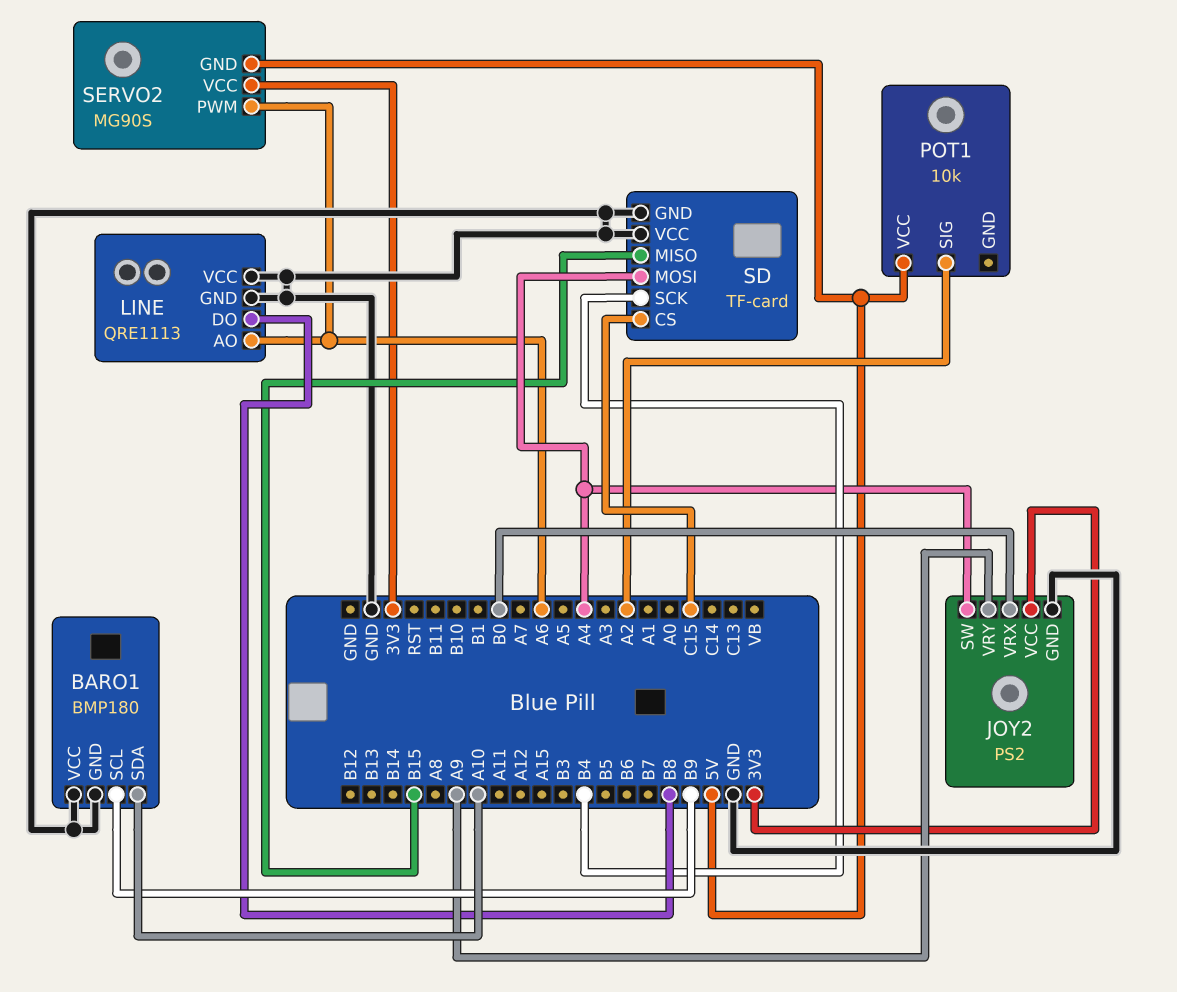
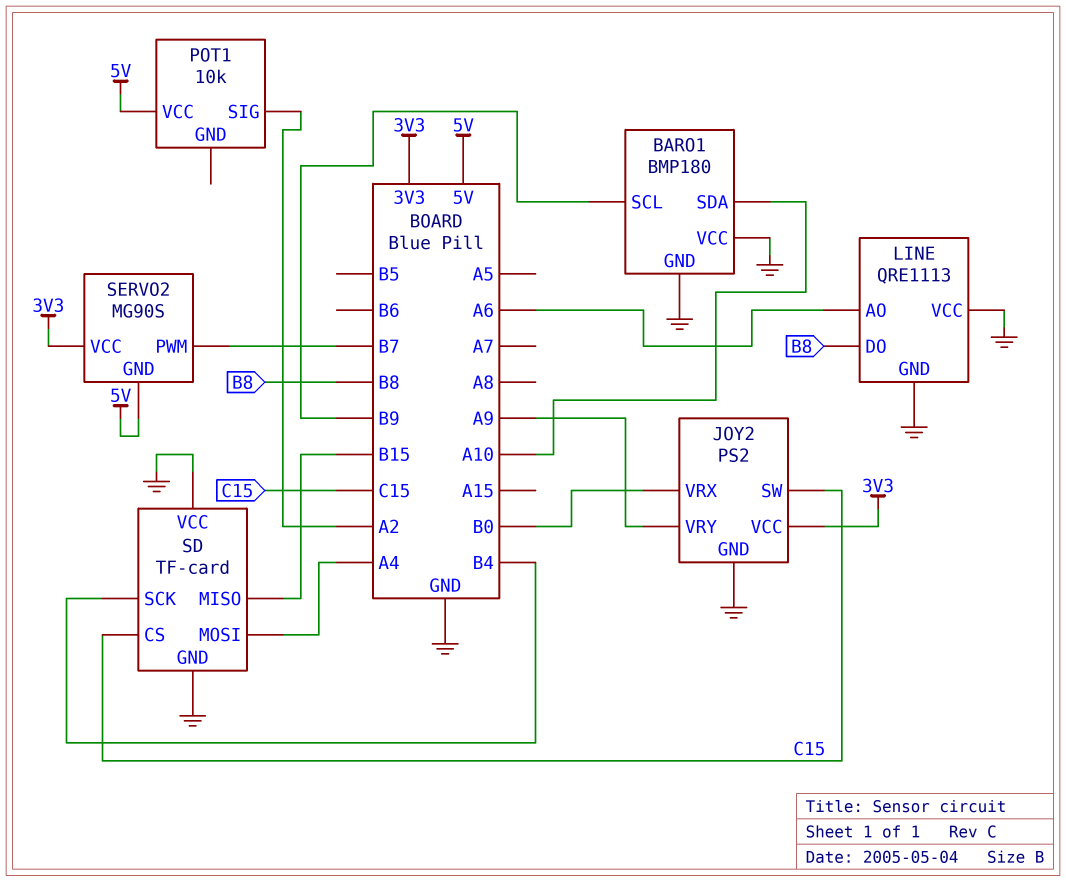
JOY2 pin SW: A4 -> C15
SERVO2 pin PWM: A6 -> B7

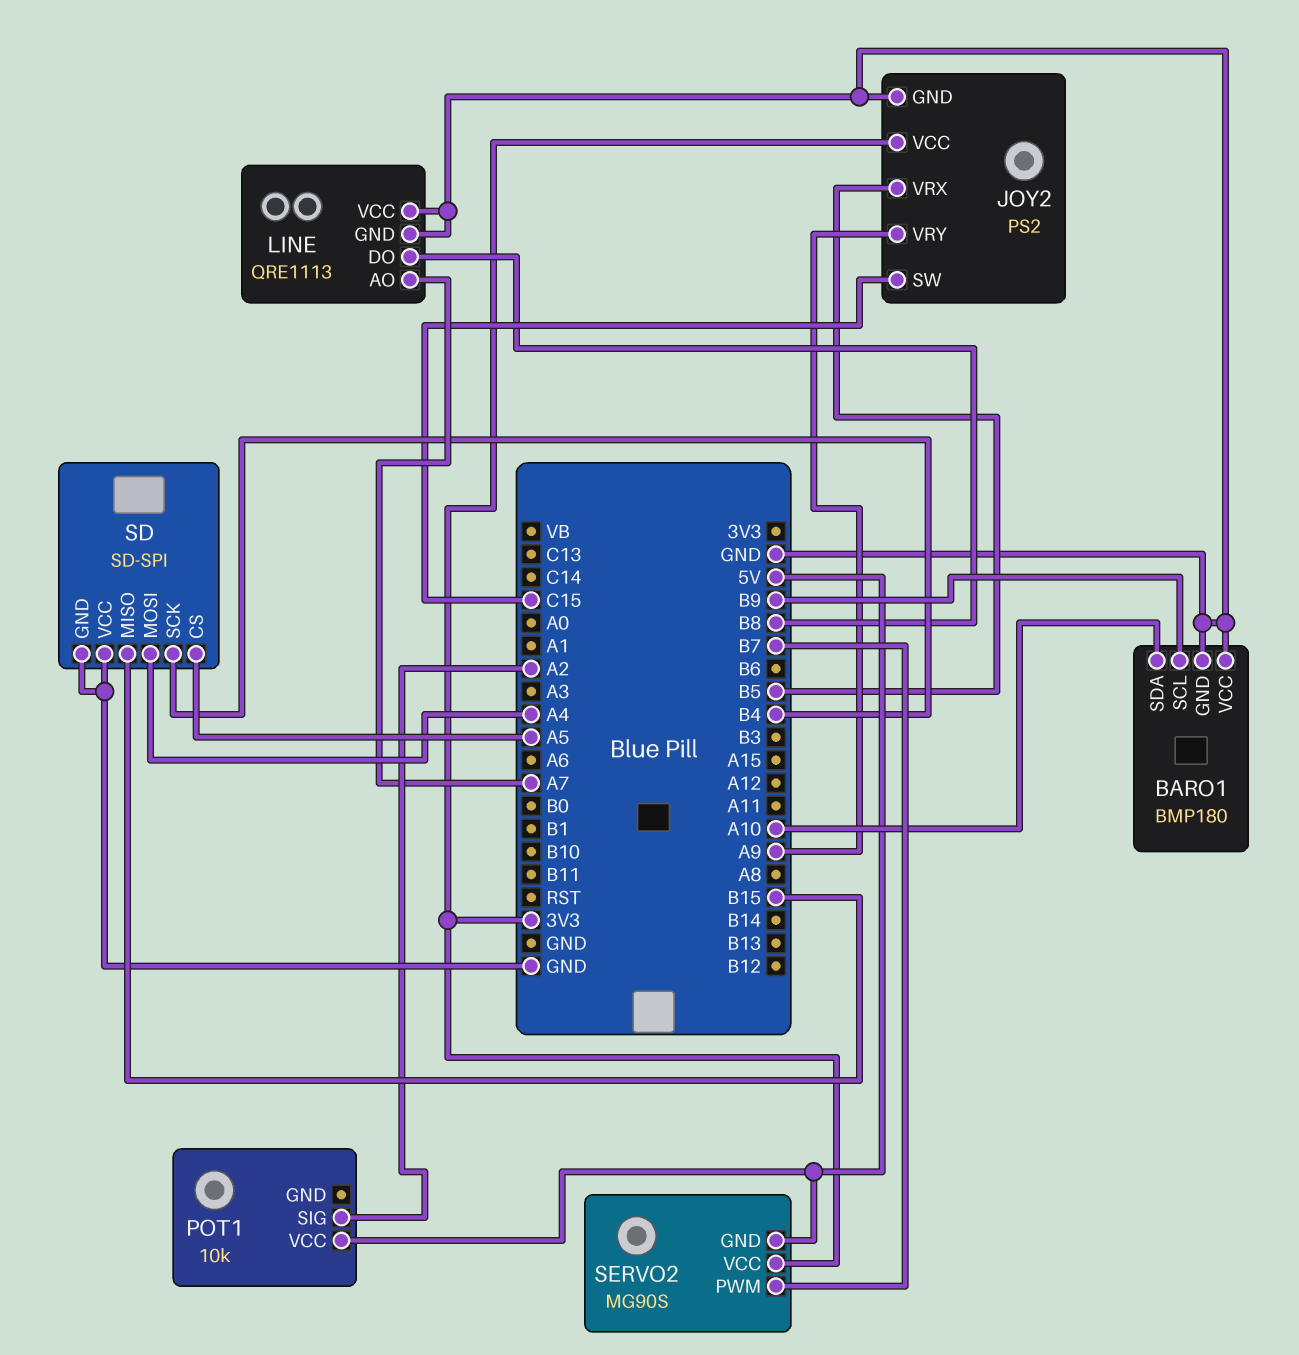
JOY2 pin VRX: B0 -> B5
LINE pin AO: A6 -> A7
SD: TF-card -> SD-SPI
SD pin CS: C15 -> A5

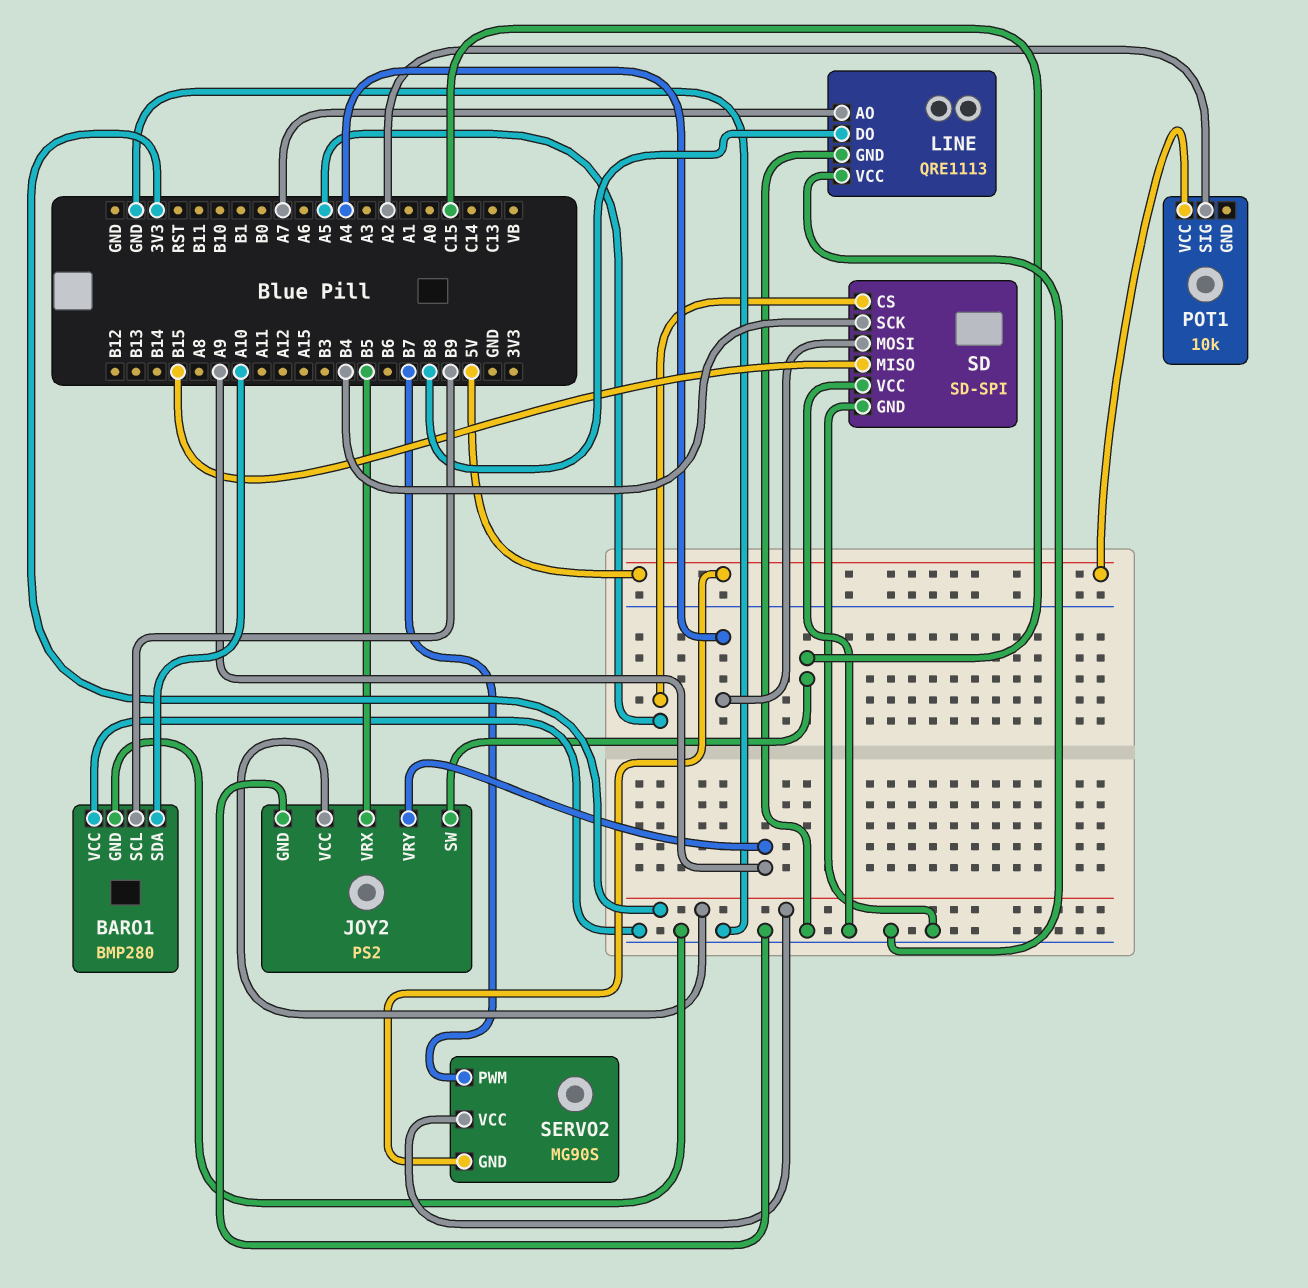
BARO1: BMP180 -> BMP280

